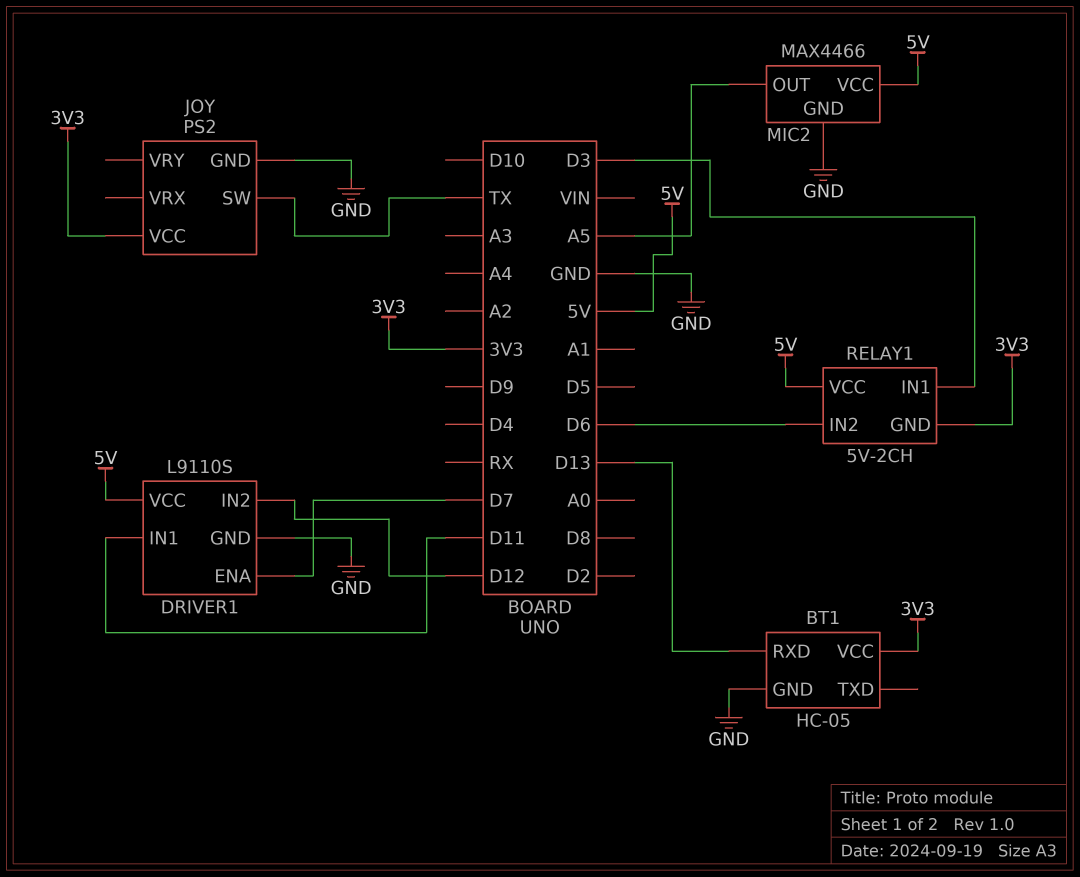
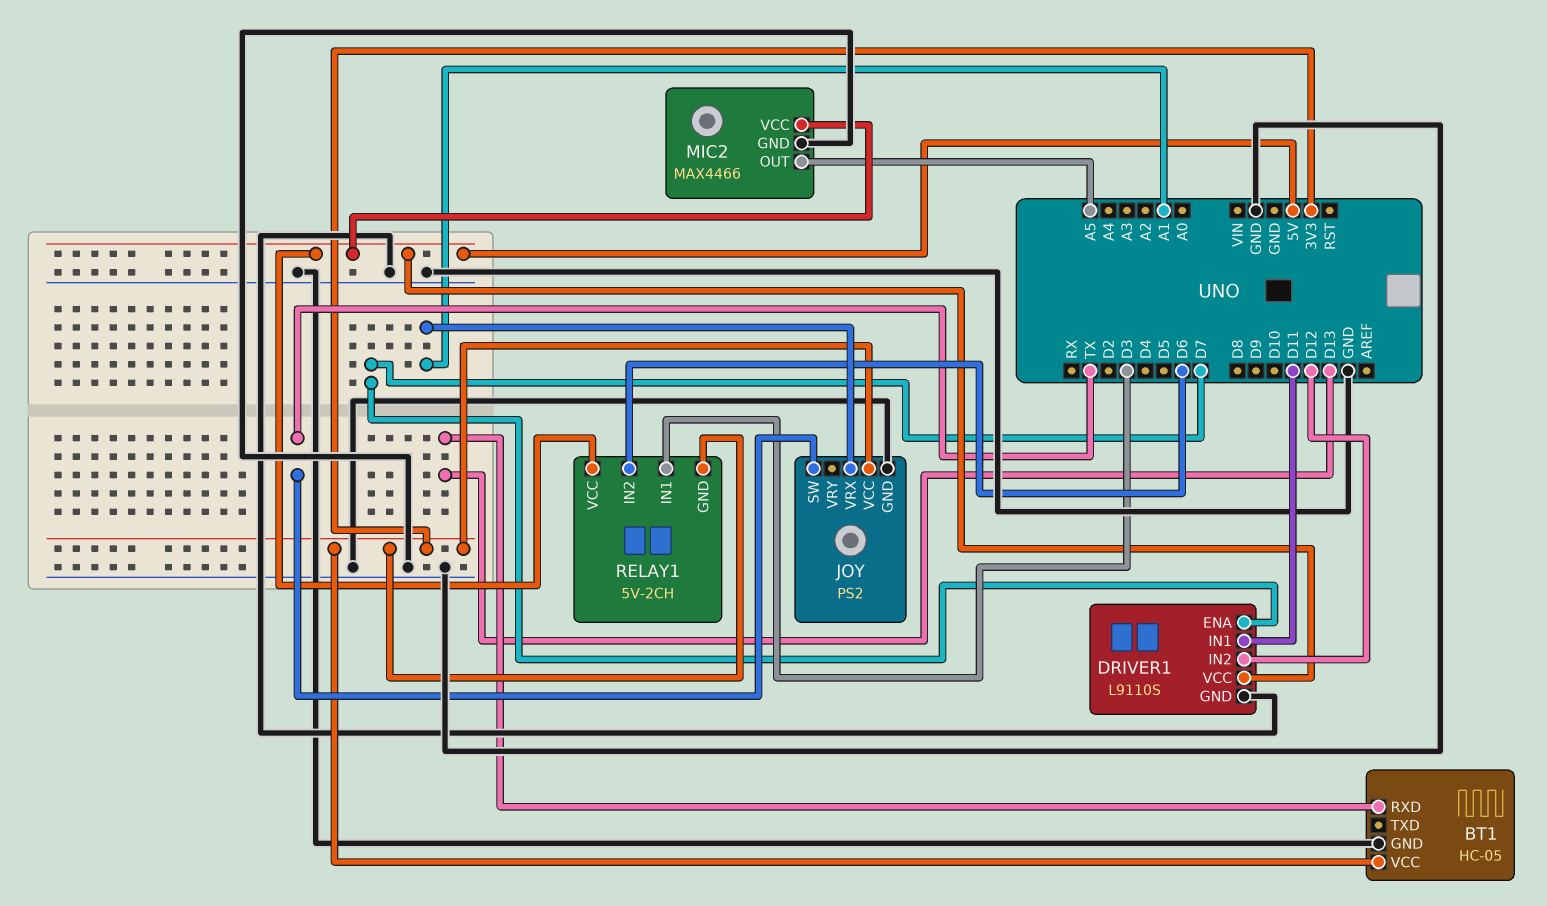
JOY pin VRX: none -> A1

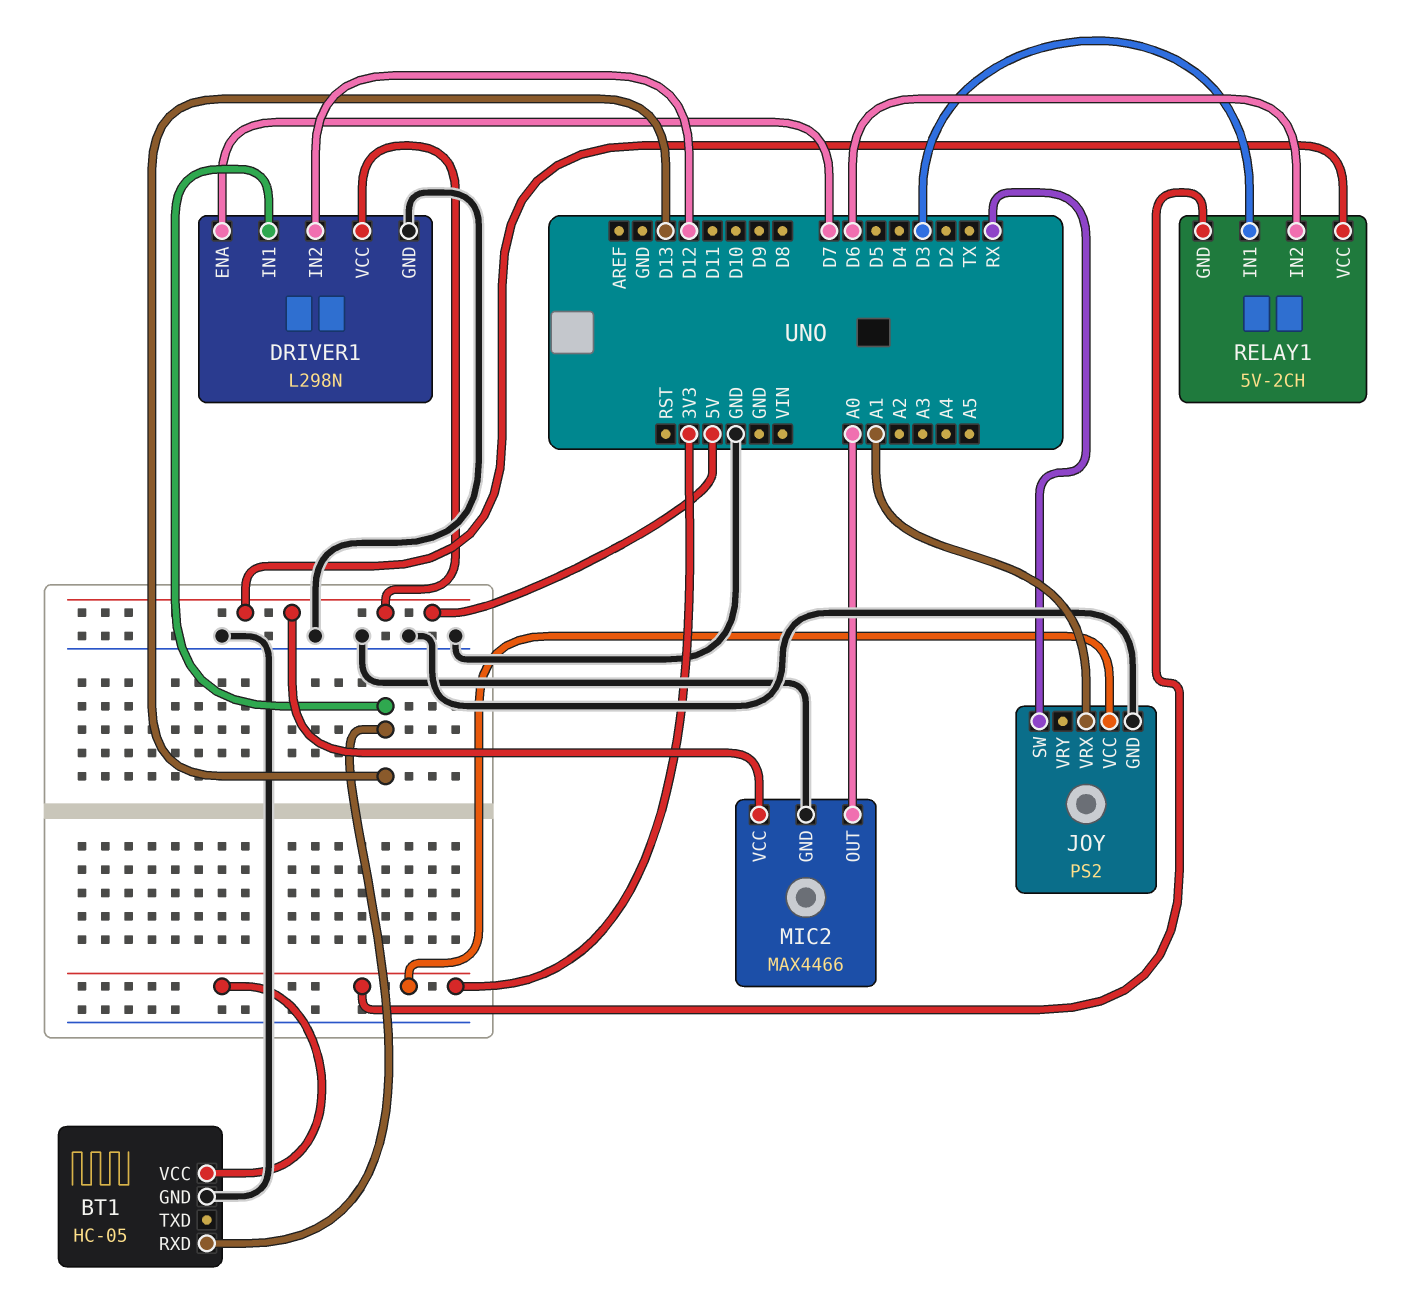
DRIVER1: L9110S -> L298N
DRIVER1 pin IN1: D11 -> D13
JOY pin SW: TX -> RX
MIC2 pin OUT: A5 -> A0

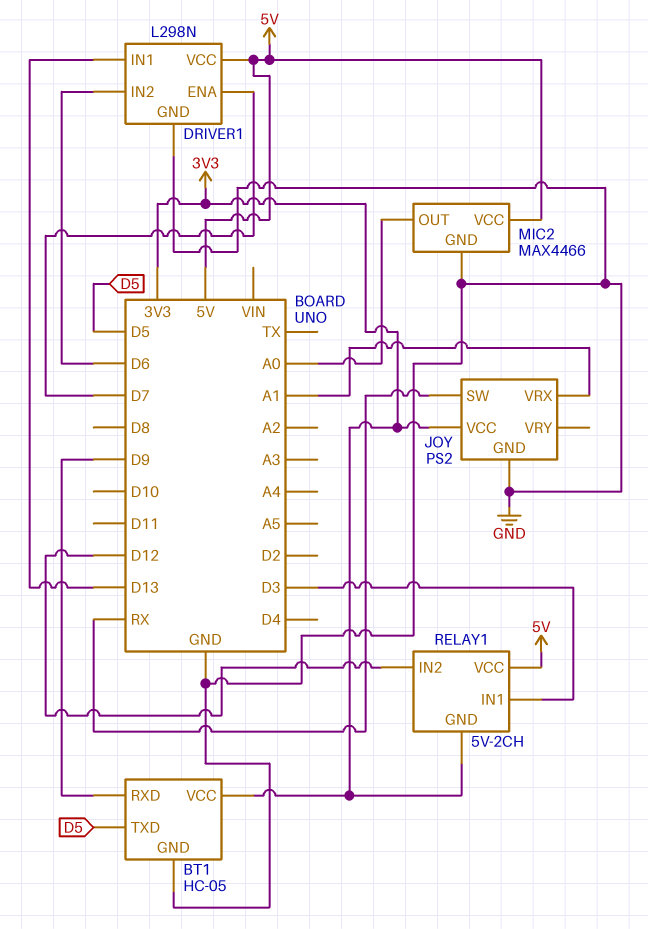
BT1 pin RXD: D13 -> D9
BT1 pin TXD: none -> D5
DRIVER1 pin IN2: D12 -> D6
RELAY1 pin IN2: D6 -> D12

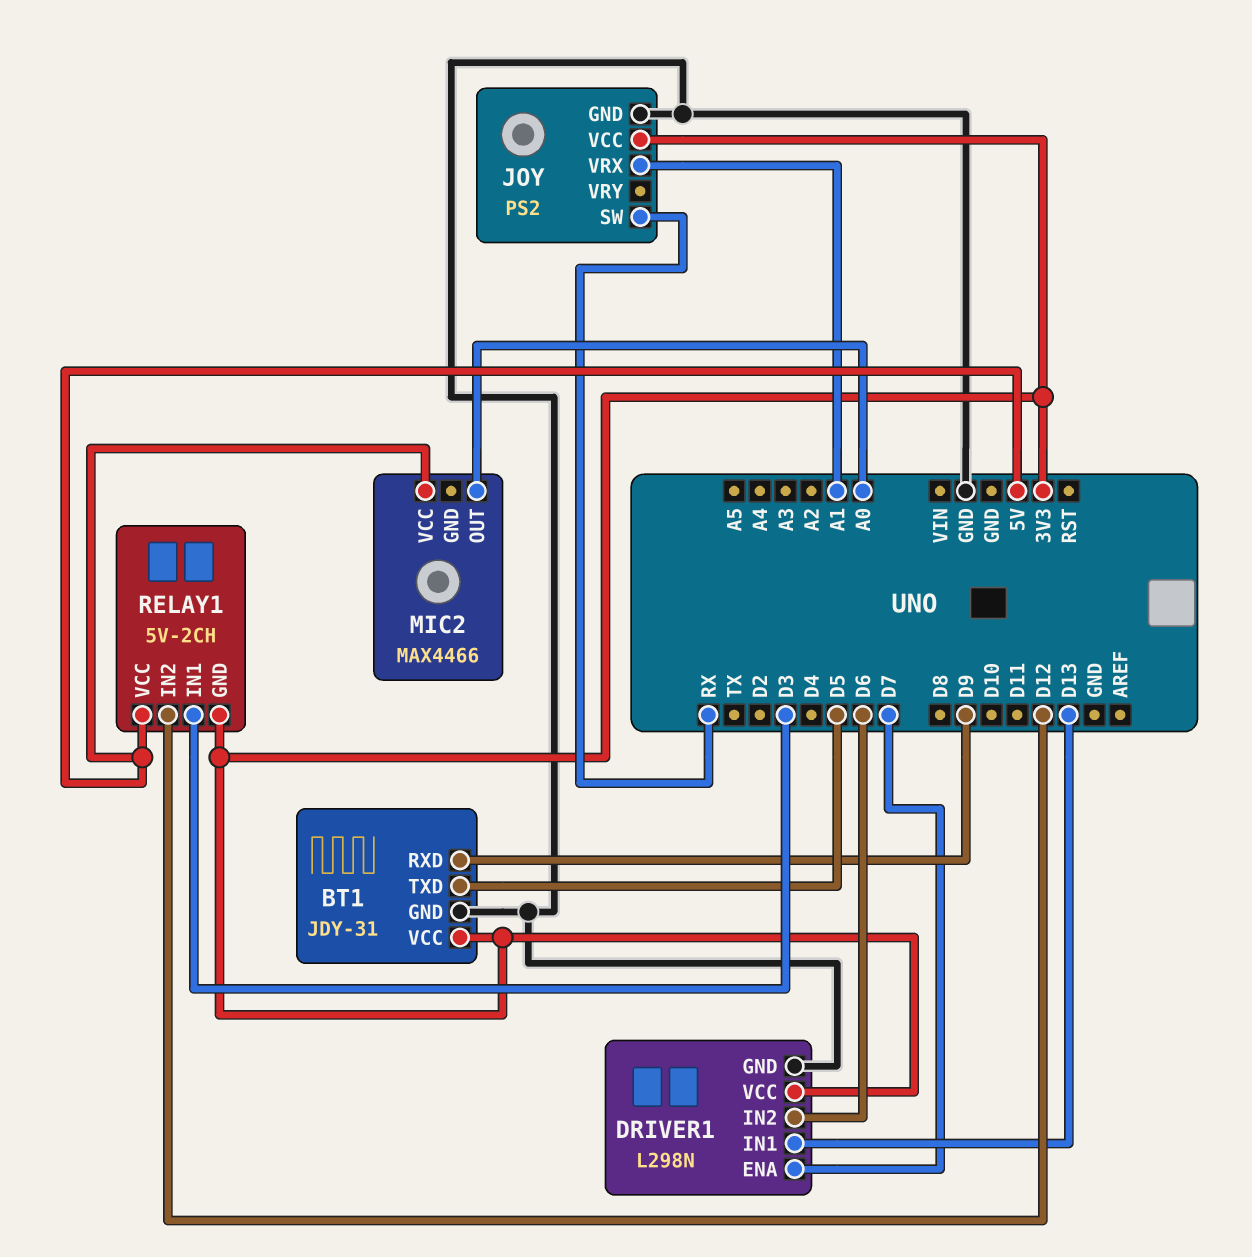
BT1: HC-05 -> JDY-31
DRIVER1 pin VCC: 5V -> 3V3
MIC2 pin GND: GND -> none

